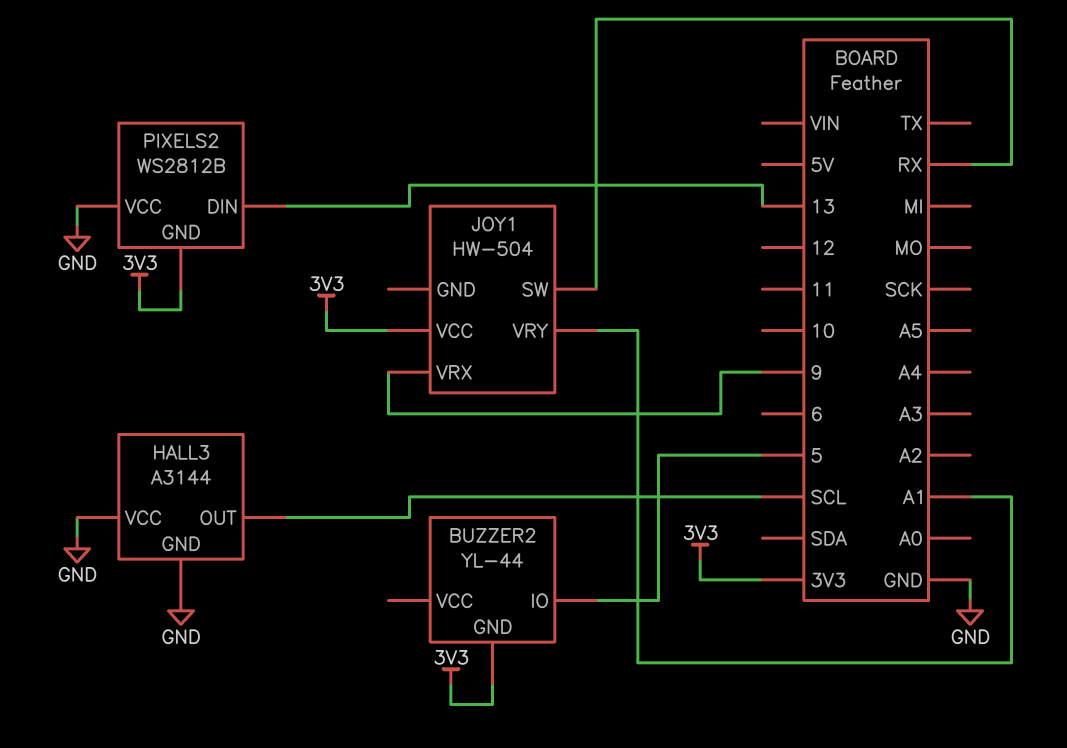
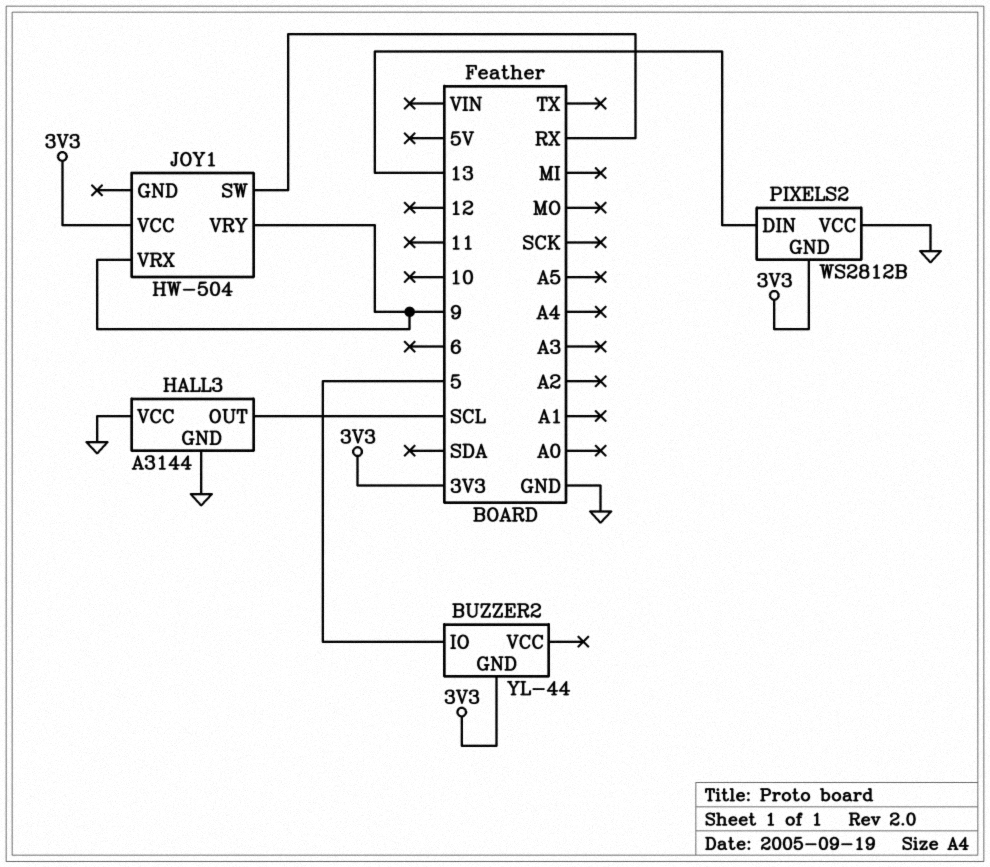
JOY1 pin VRY: A1 -> 9

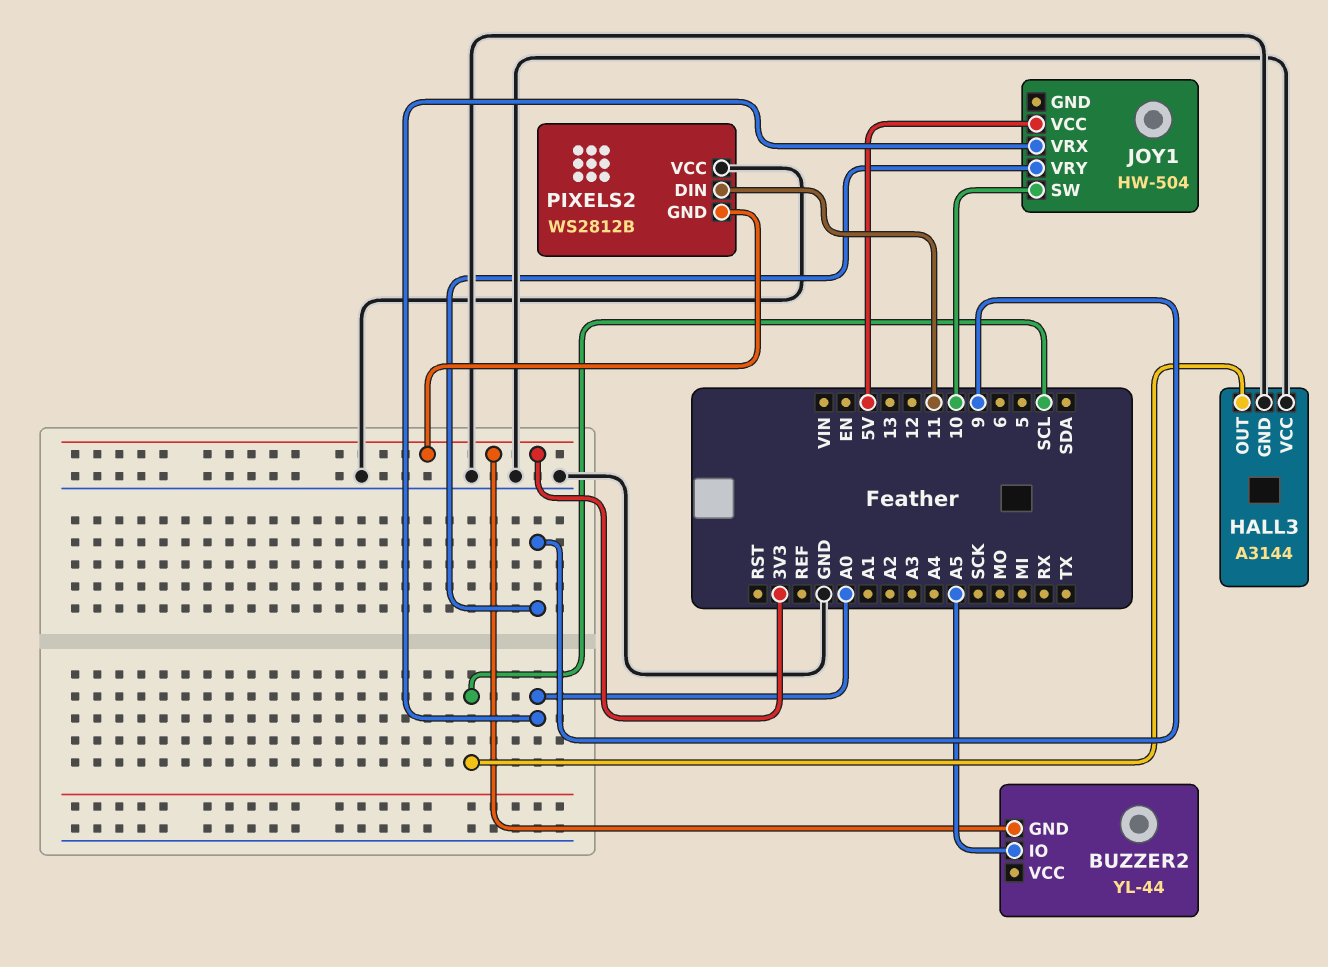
BUZZER2 pin IO: 5 -> A5
JOY1 pin SW: RX -> 10
JOY1 pin VCC: 3V3 -> 5V
JOY1 pin VRX: 9 -> A0
PIXELS2 pin DIN: 13 -> 11

